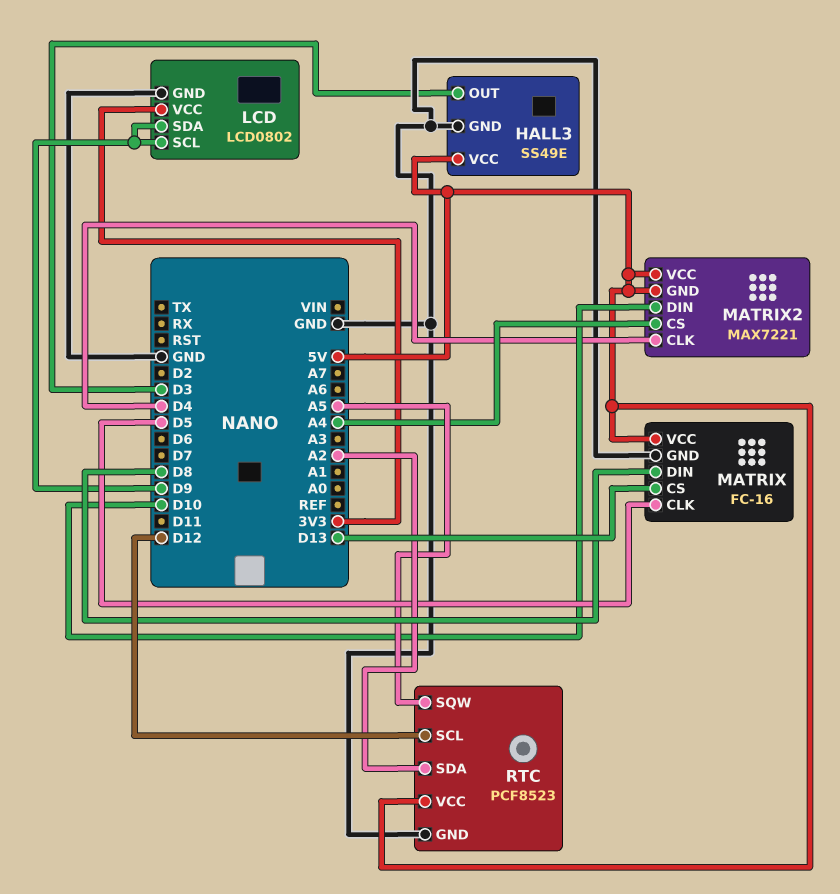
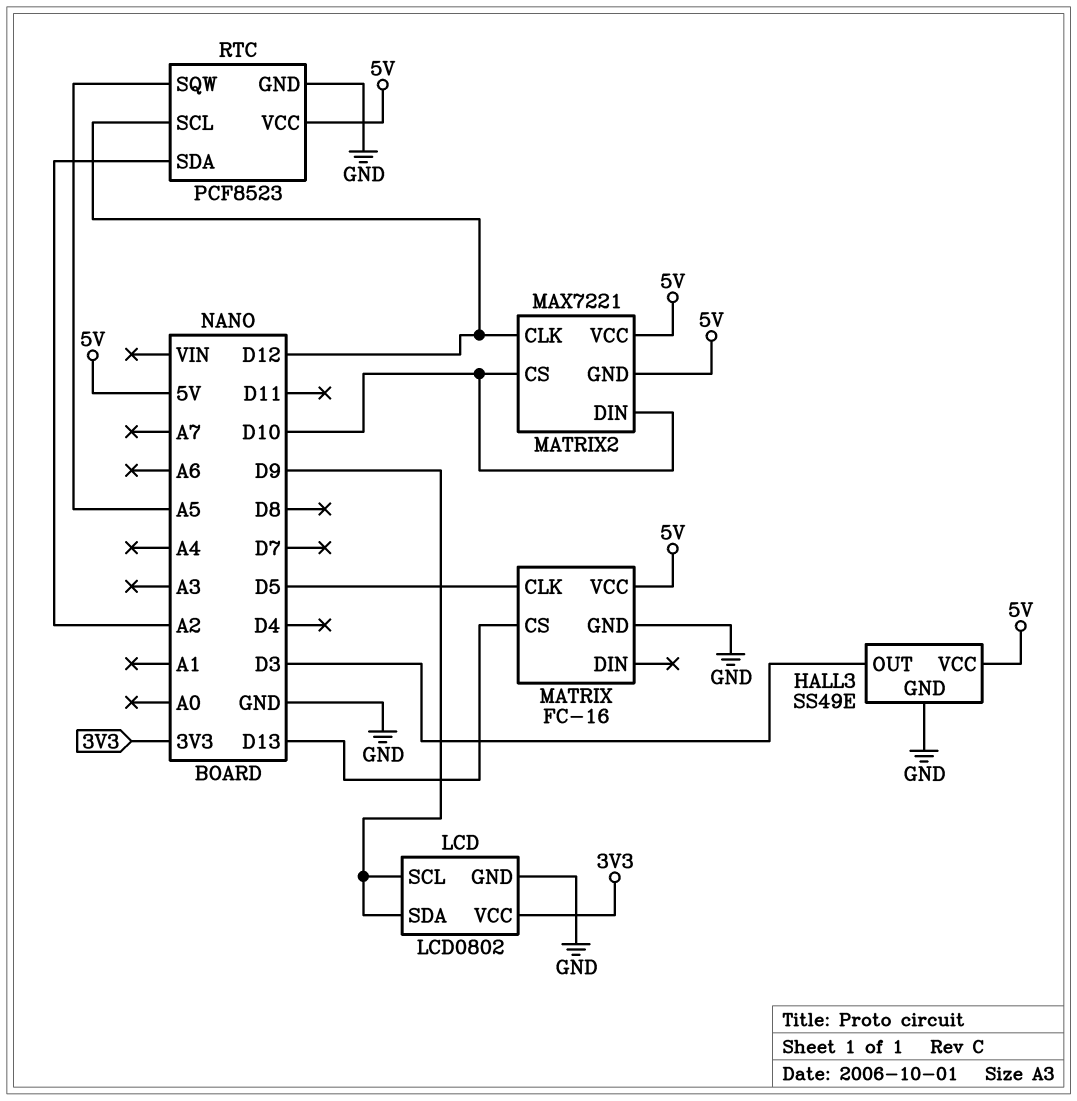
MATRIX pin DIN: D8 -> none
MATRIX2 pin CLK: D4 -> D12
MATRIX2 pin CS: A4 -> D10

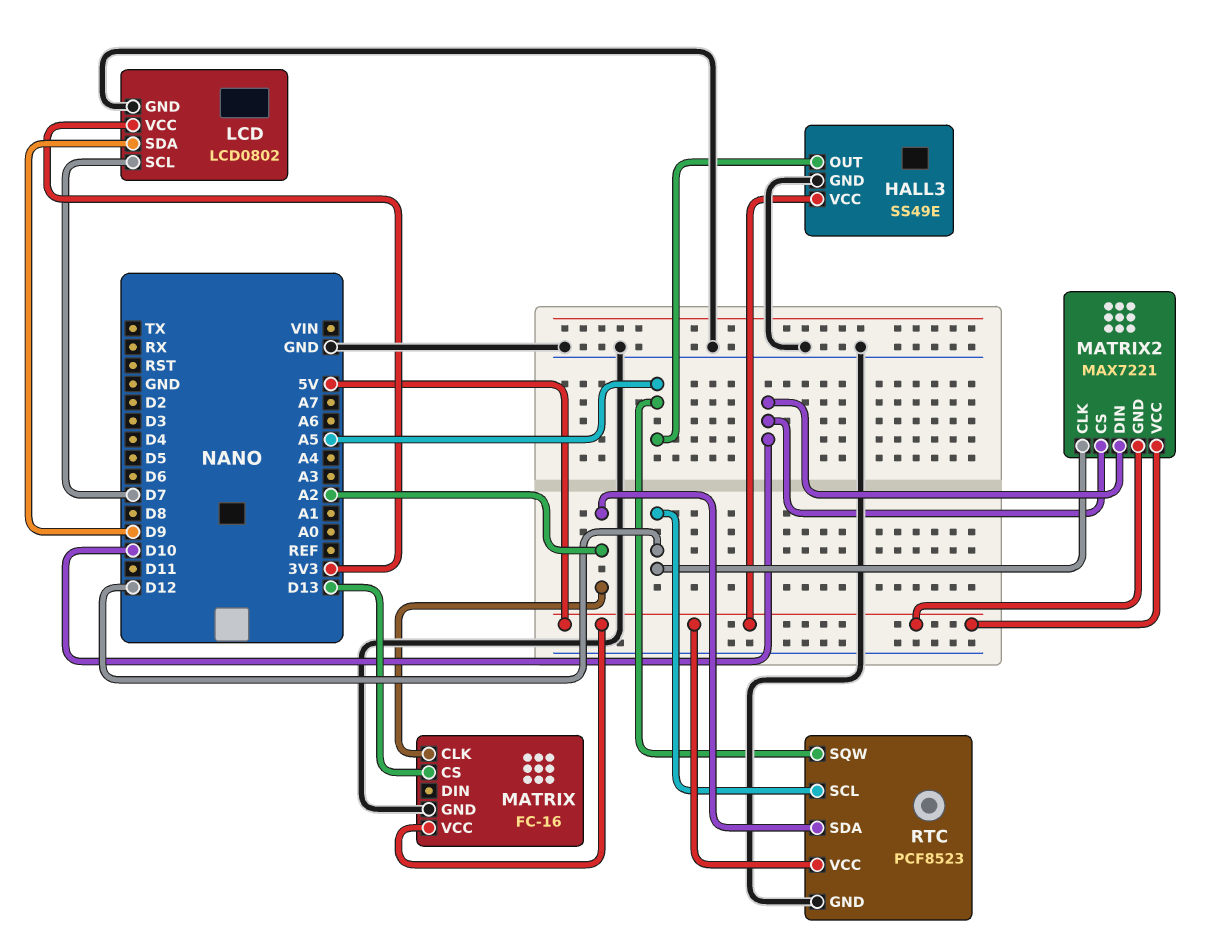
HALL3 pin OUT: D3 -> A5
LCD pin SCL: D9 -> D7
MATRIX pin CLK: D5 -> A2

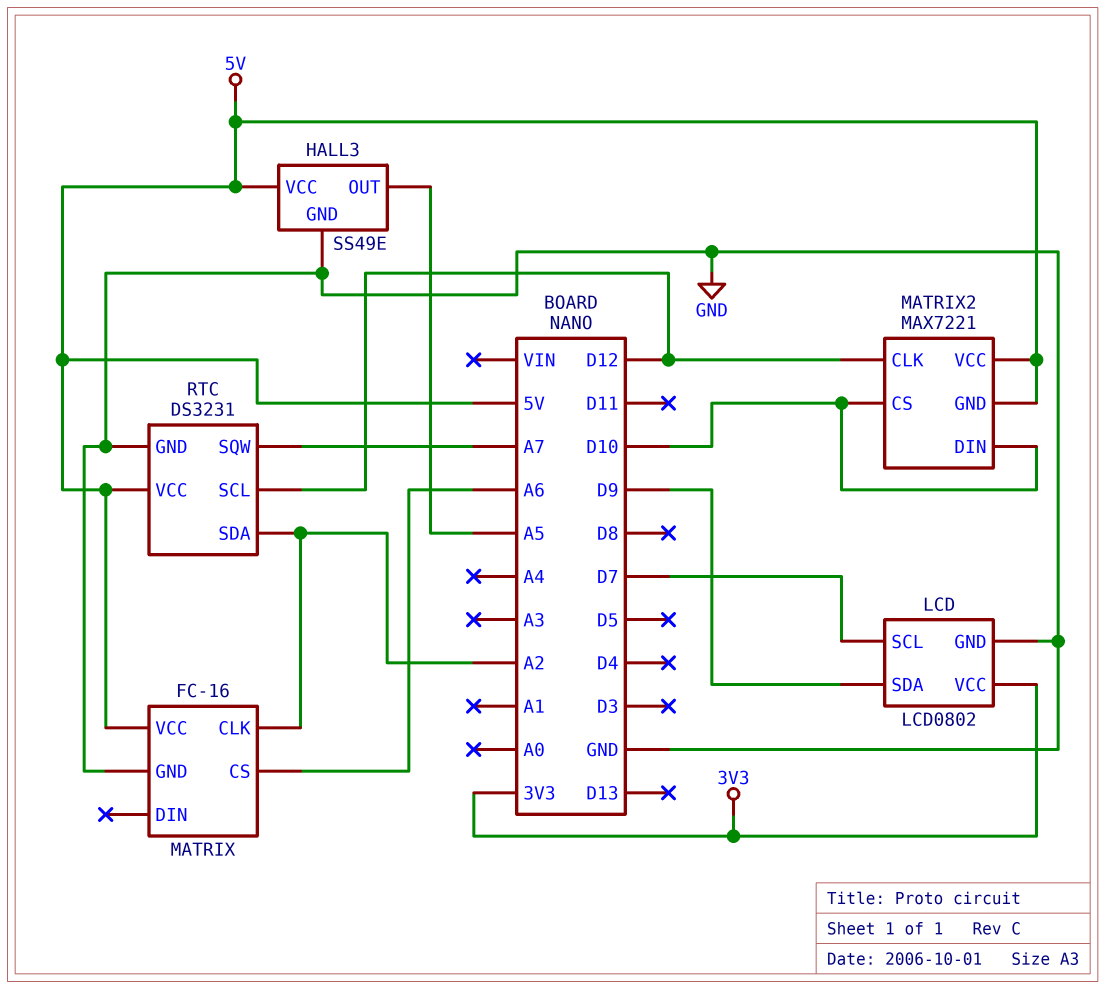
MATRIX pin CS: D13 -> A6
RTC: PCF8523 -> DS3231
RTC pin SQW: A5 -> A7

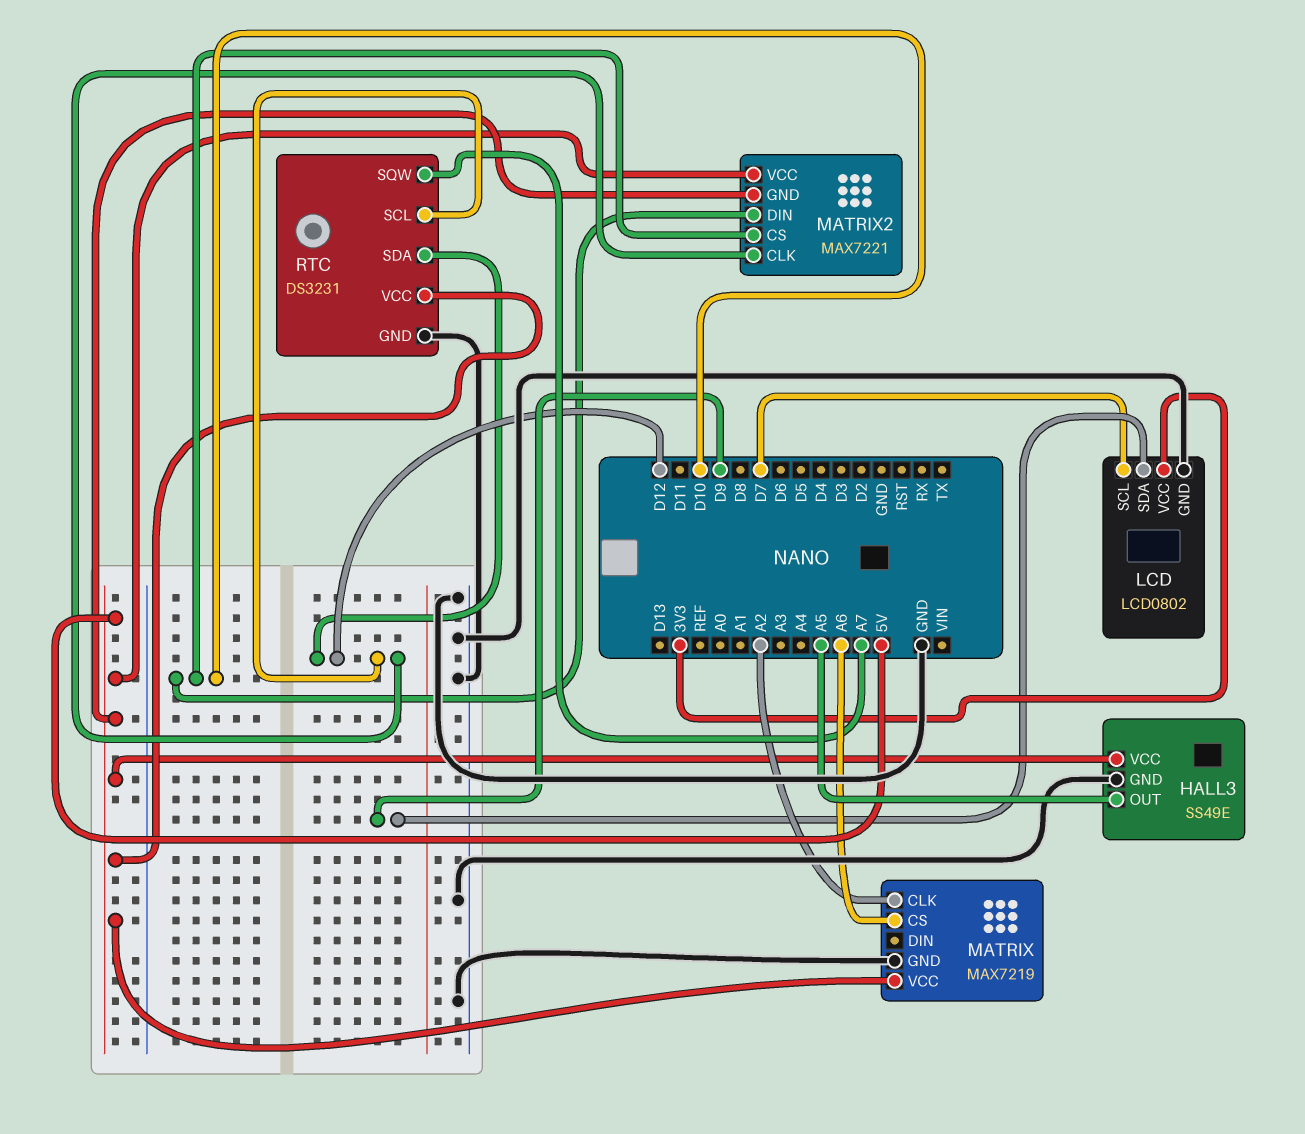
MATRIX: FC-16 -> MAX7219
RTC pin SDA: A2 -> D12

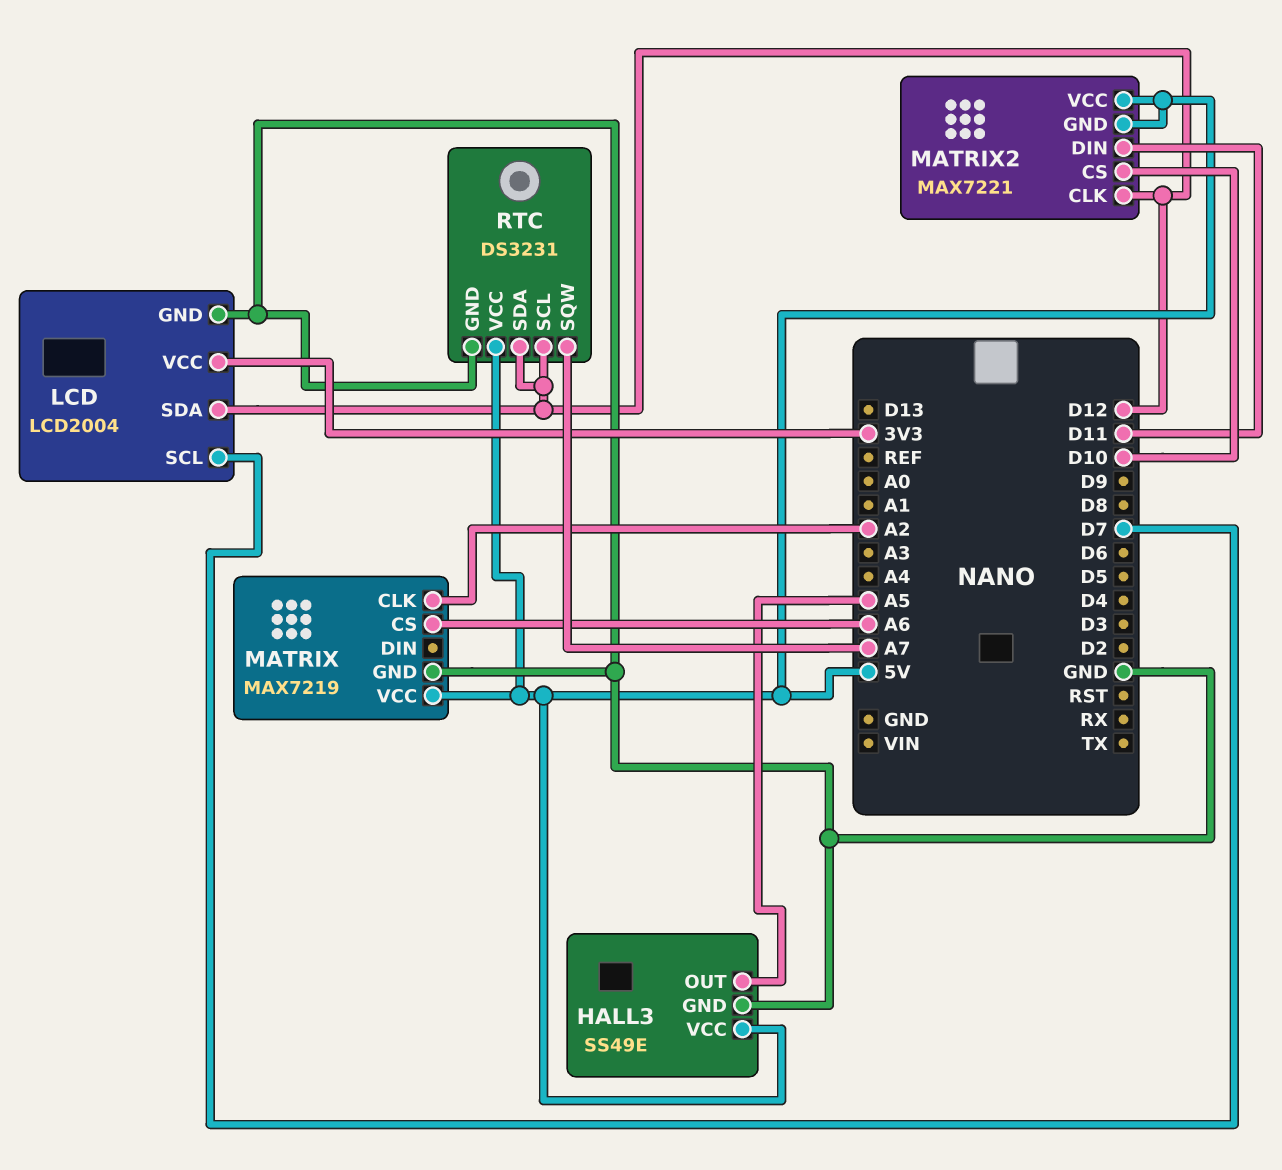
LCD: LCD0802 -> LCD2004
LCD pin SDA: D9 -> D12
MATRIX2 pin DIN: D10 -> D11

